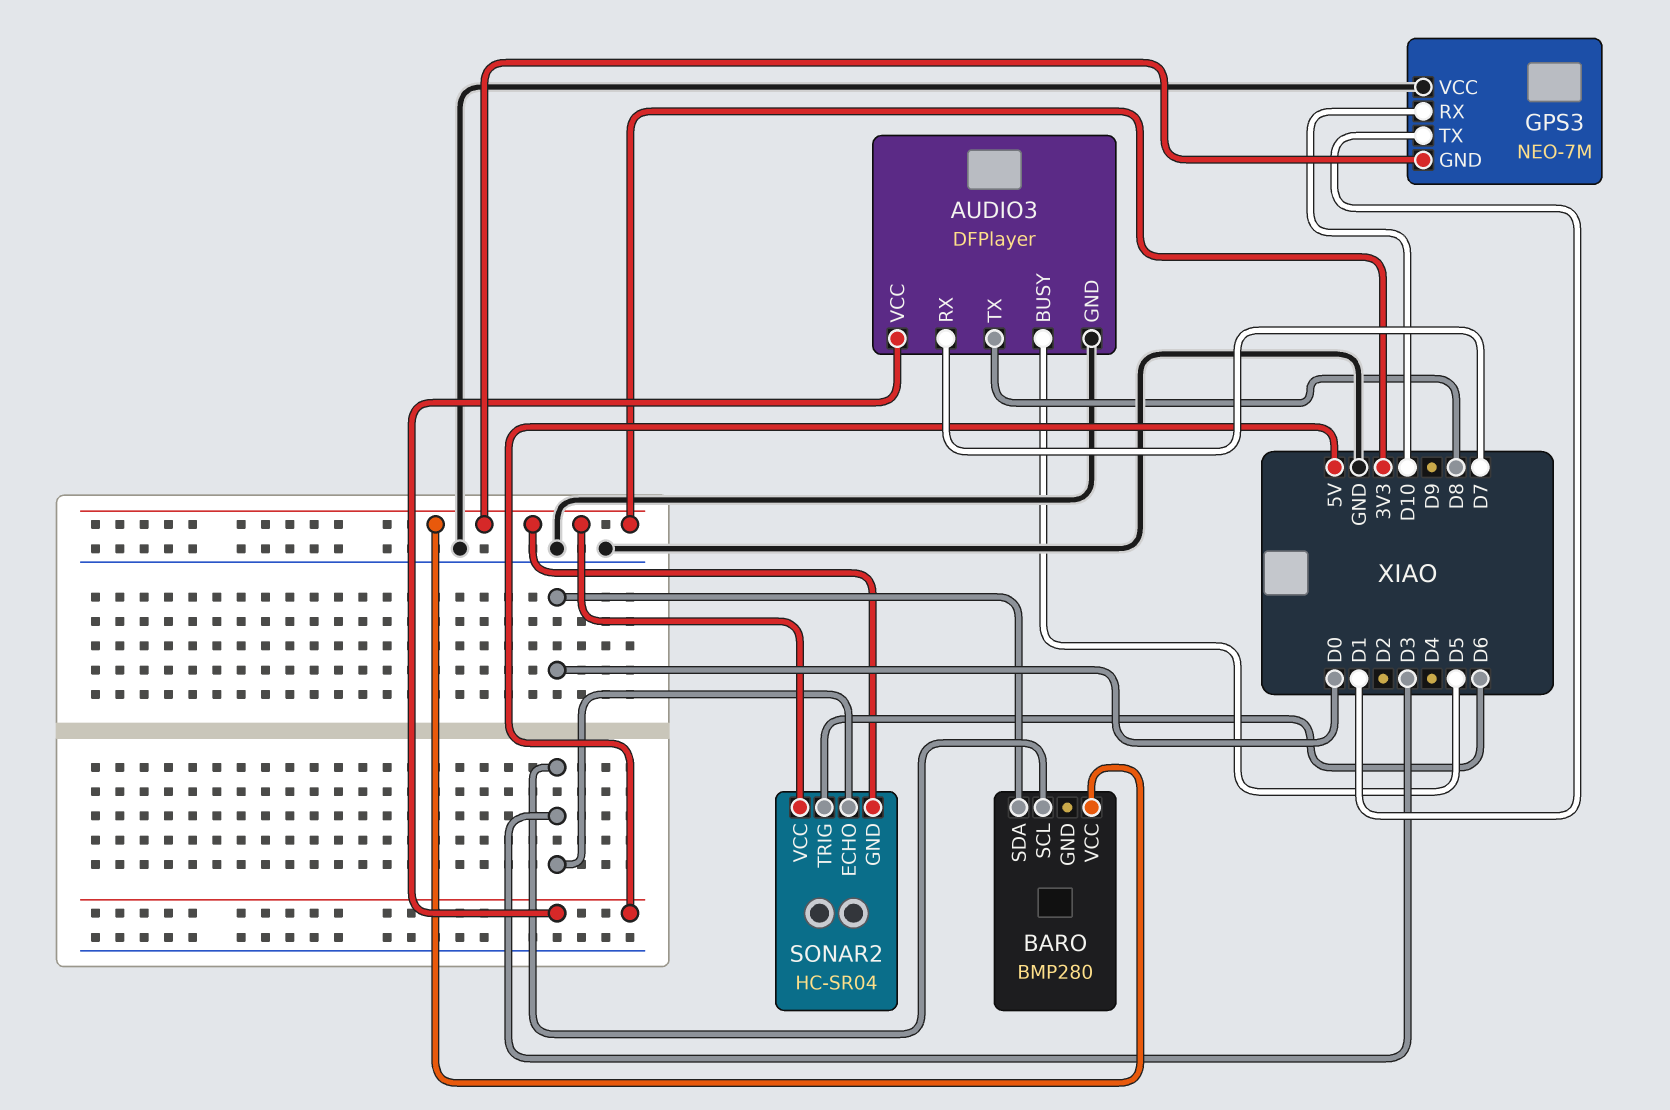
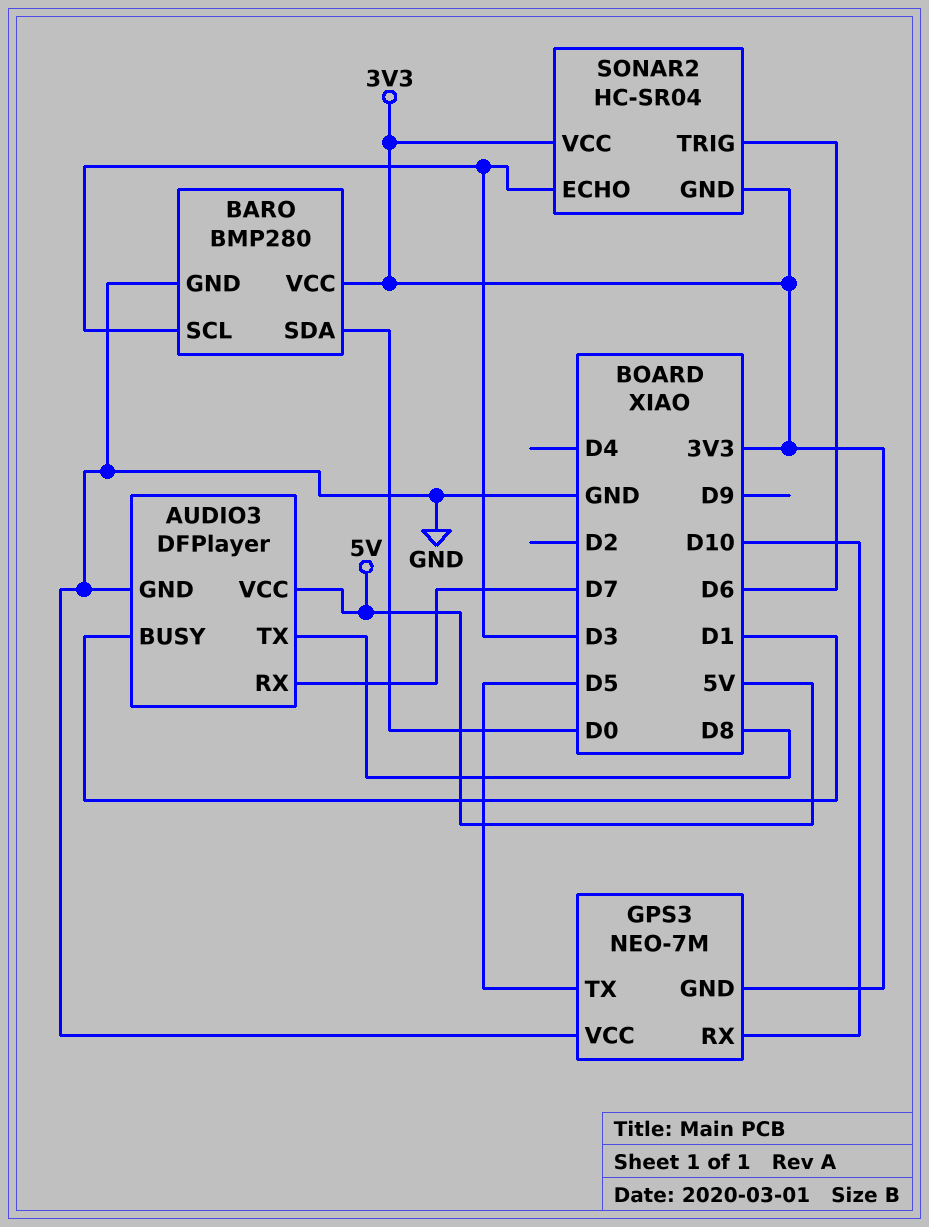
AUDIO3 pin BUSY: D5 -> D1
BARO pin GND: none -> GND
GPS3 pin TX: D1 -> D5

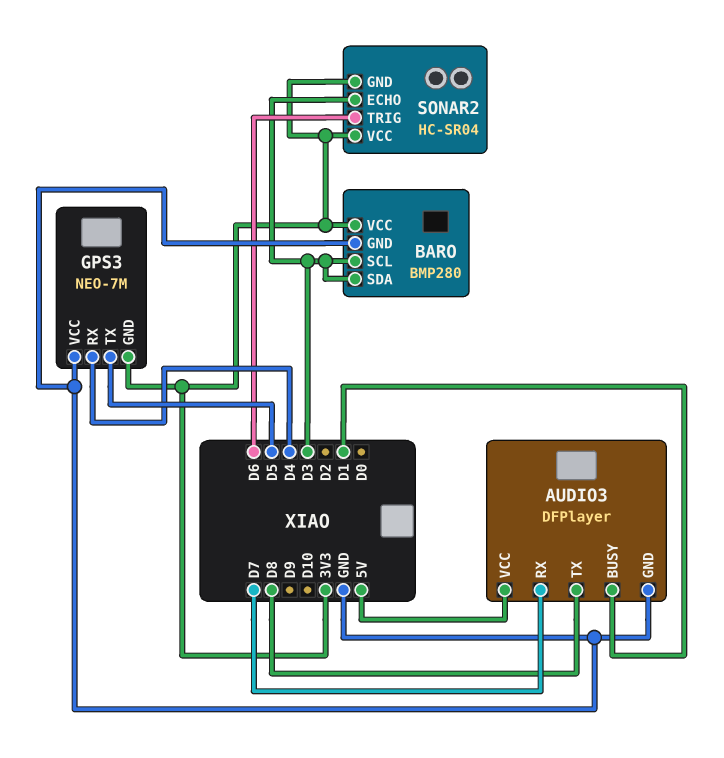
BARO pin SDA: D0 -> D3
GPS3 pin RX: D10 -> D4

